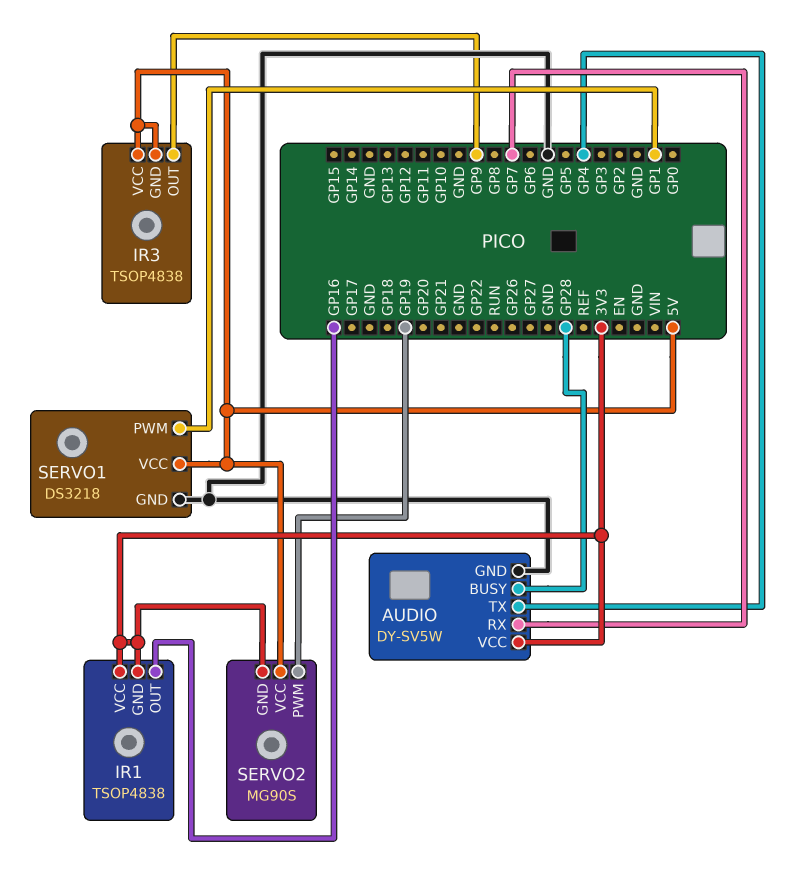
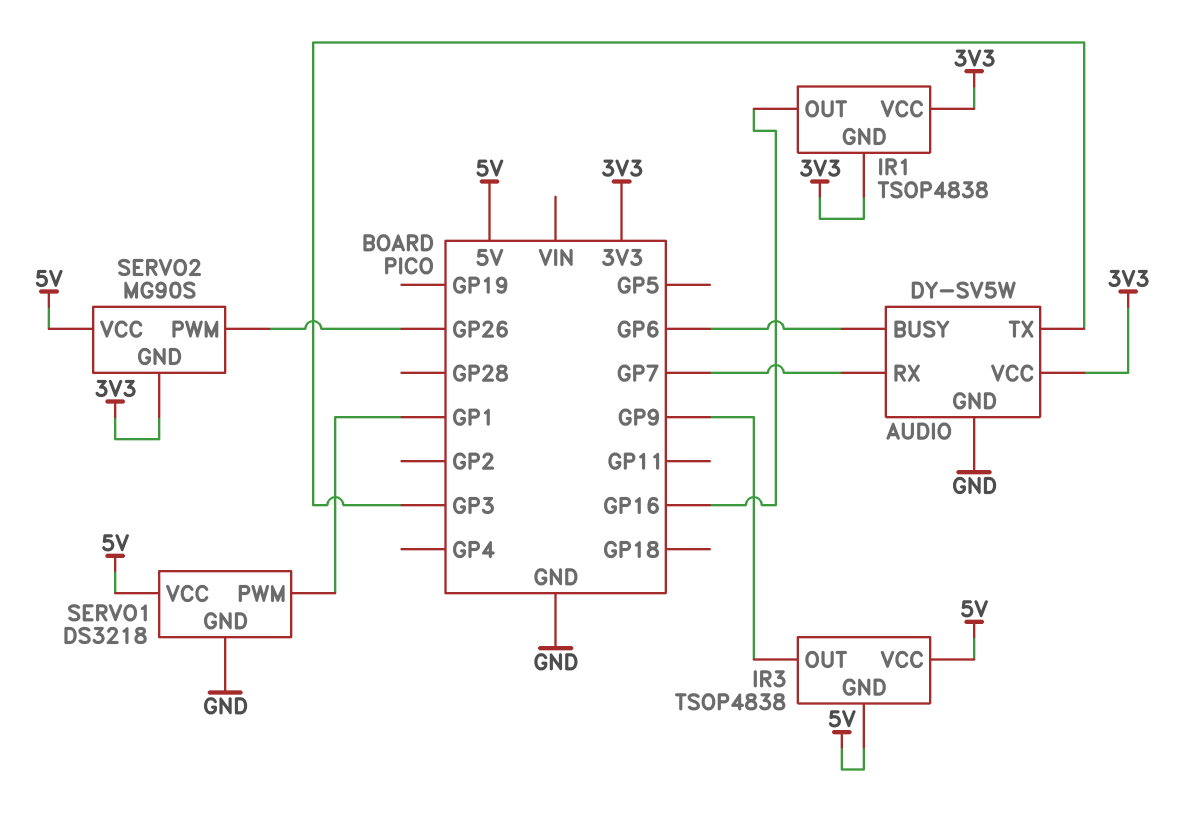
AUDIO pin BUSY: GP28 -> GP6
AUDIO pin TX: GP4 -> GP3
SERVO2 pin PWM: GP19 -> GP26

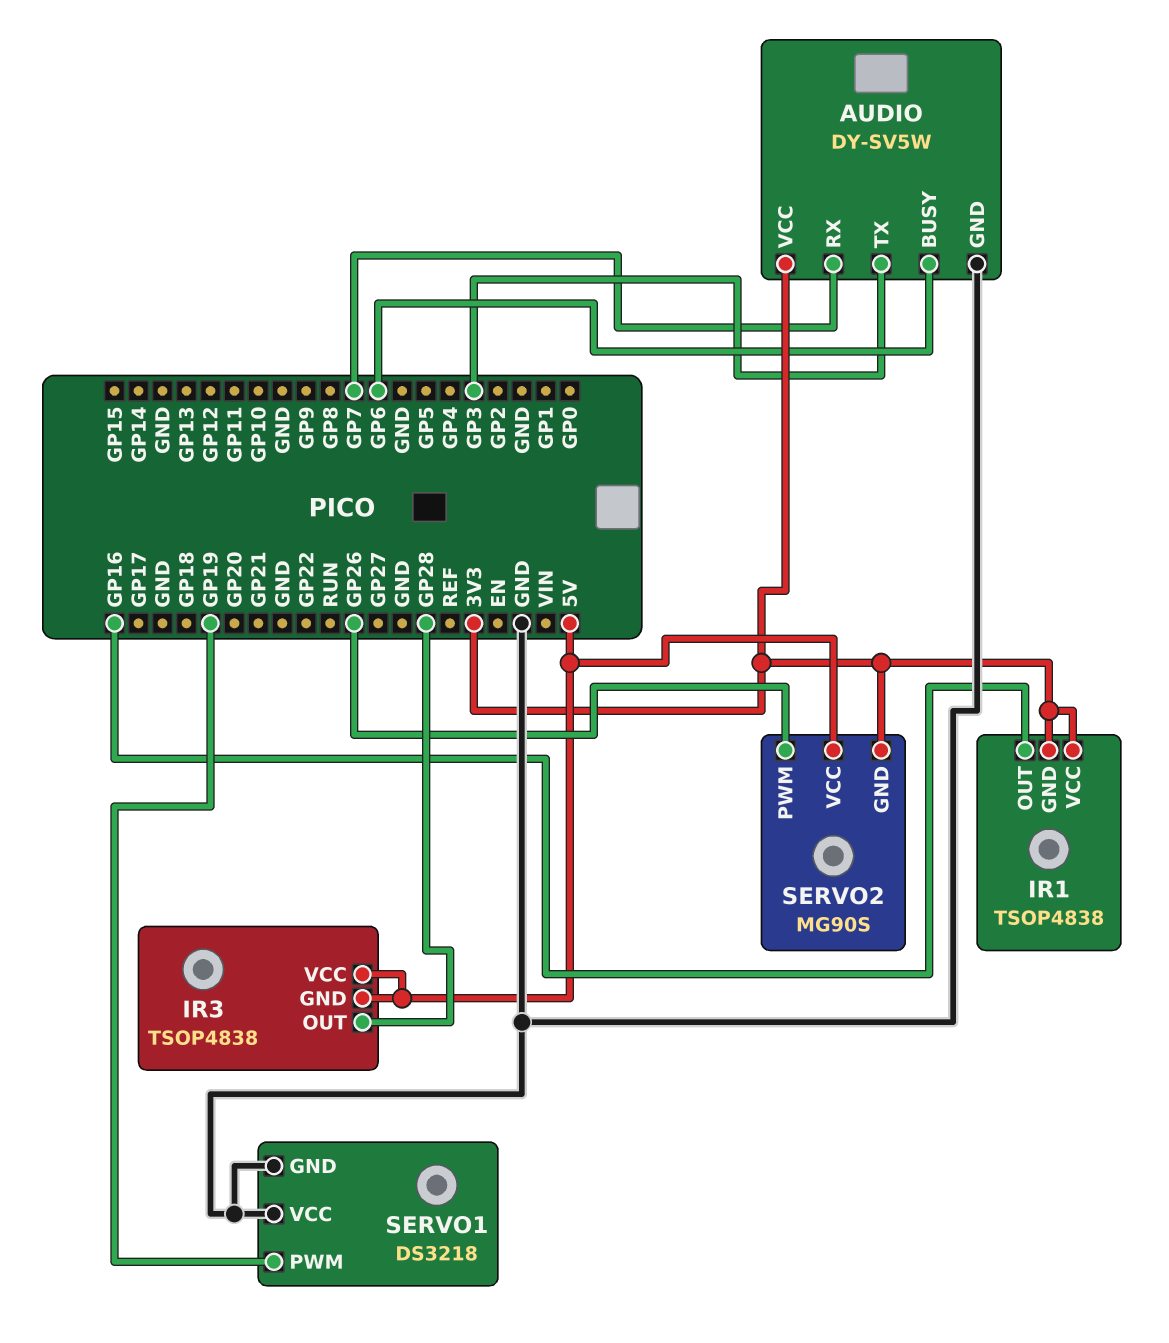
IR3 pin OUT: GP9 -> GP28
SERVO1 pin PWM: GP1 -> GP19
SERVO1 pin VCC: 5V -> GND

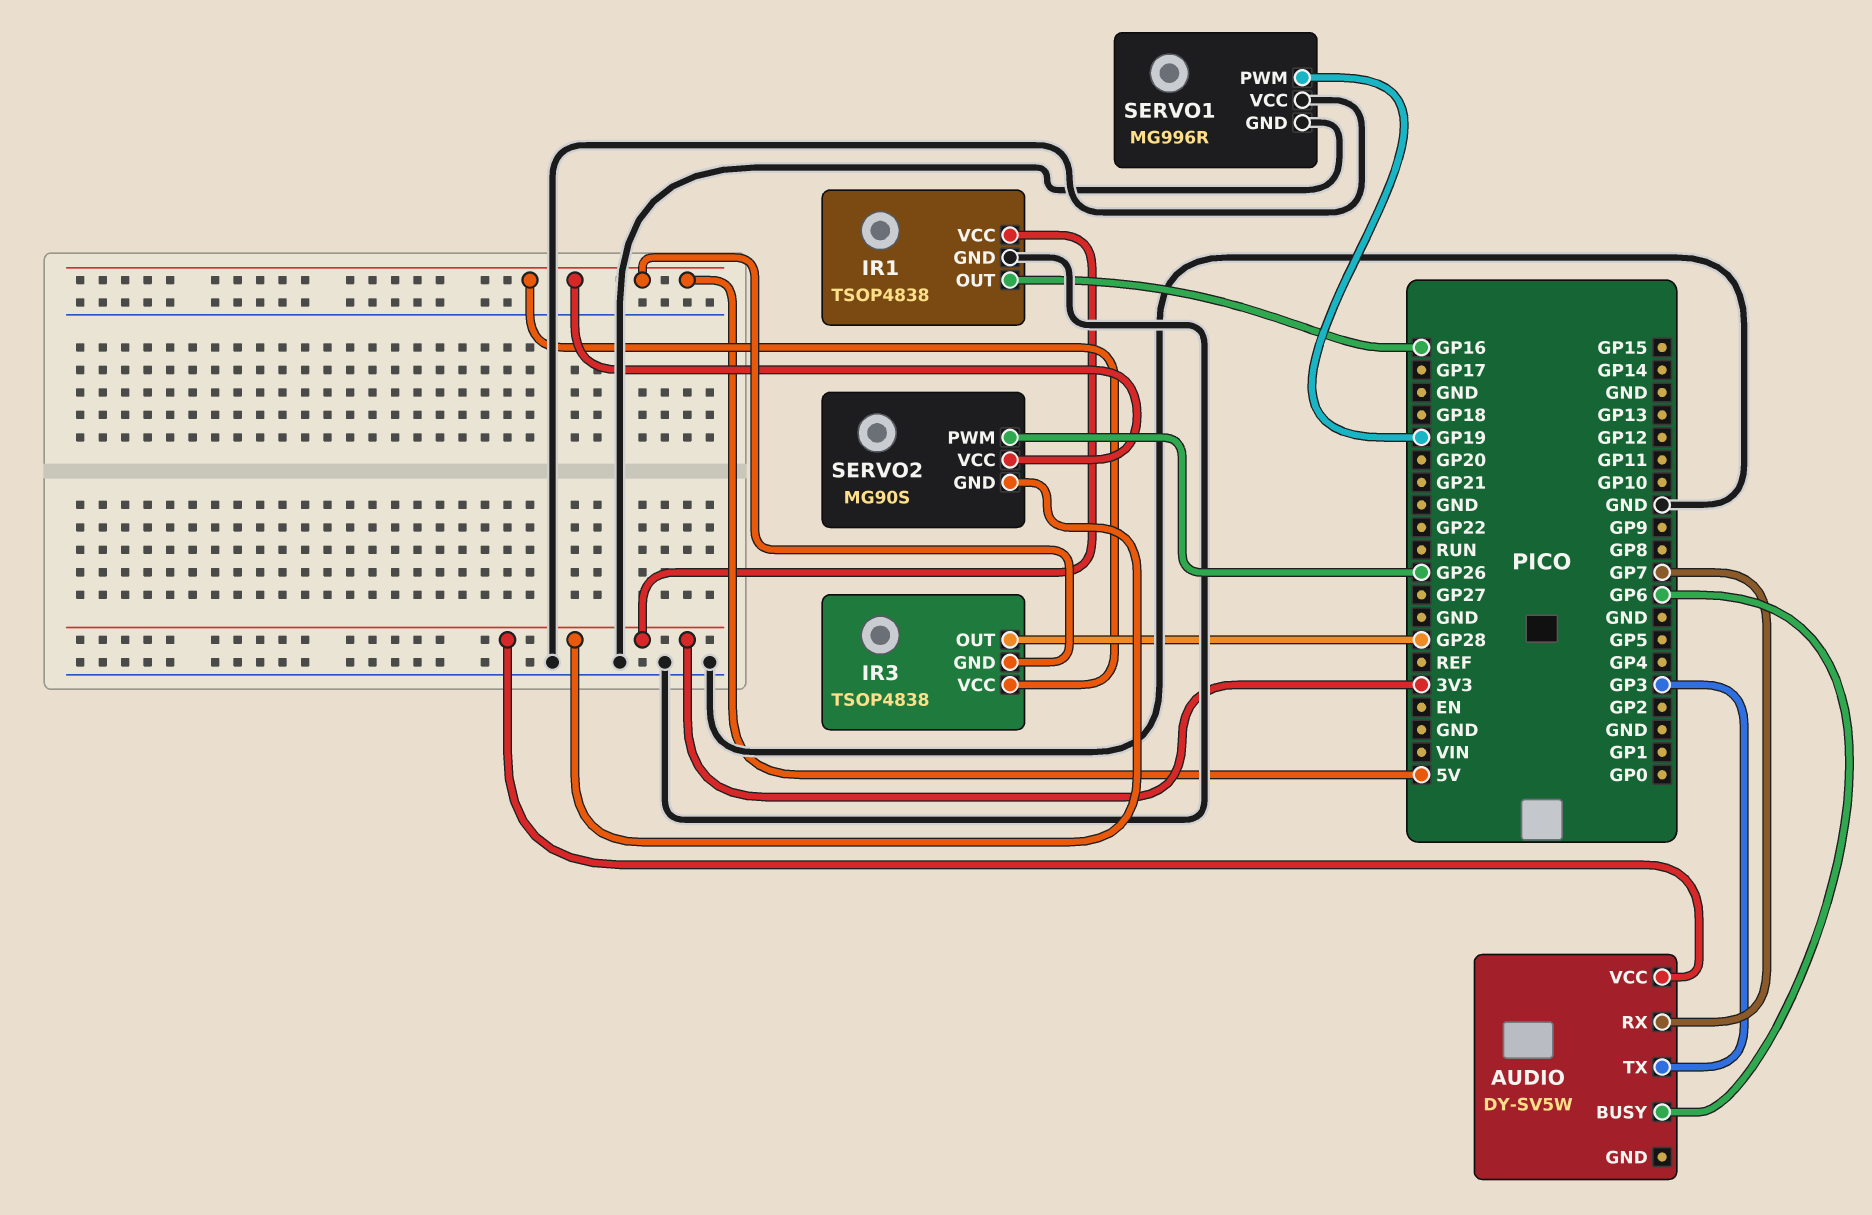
AUDIO pin GND: GND -> none
IR1 pin GND: 3V3 -> GND
SERVO1: DS3218 -> MG996R

